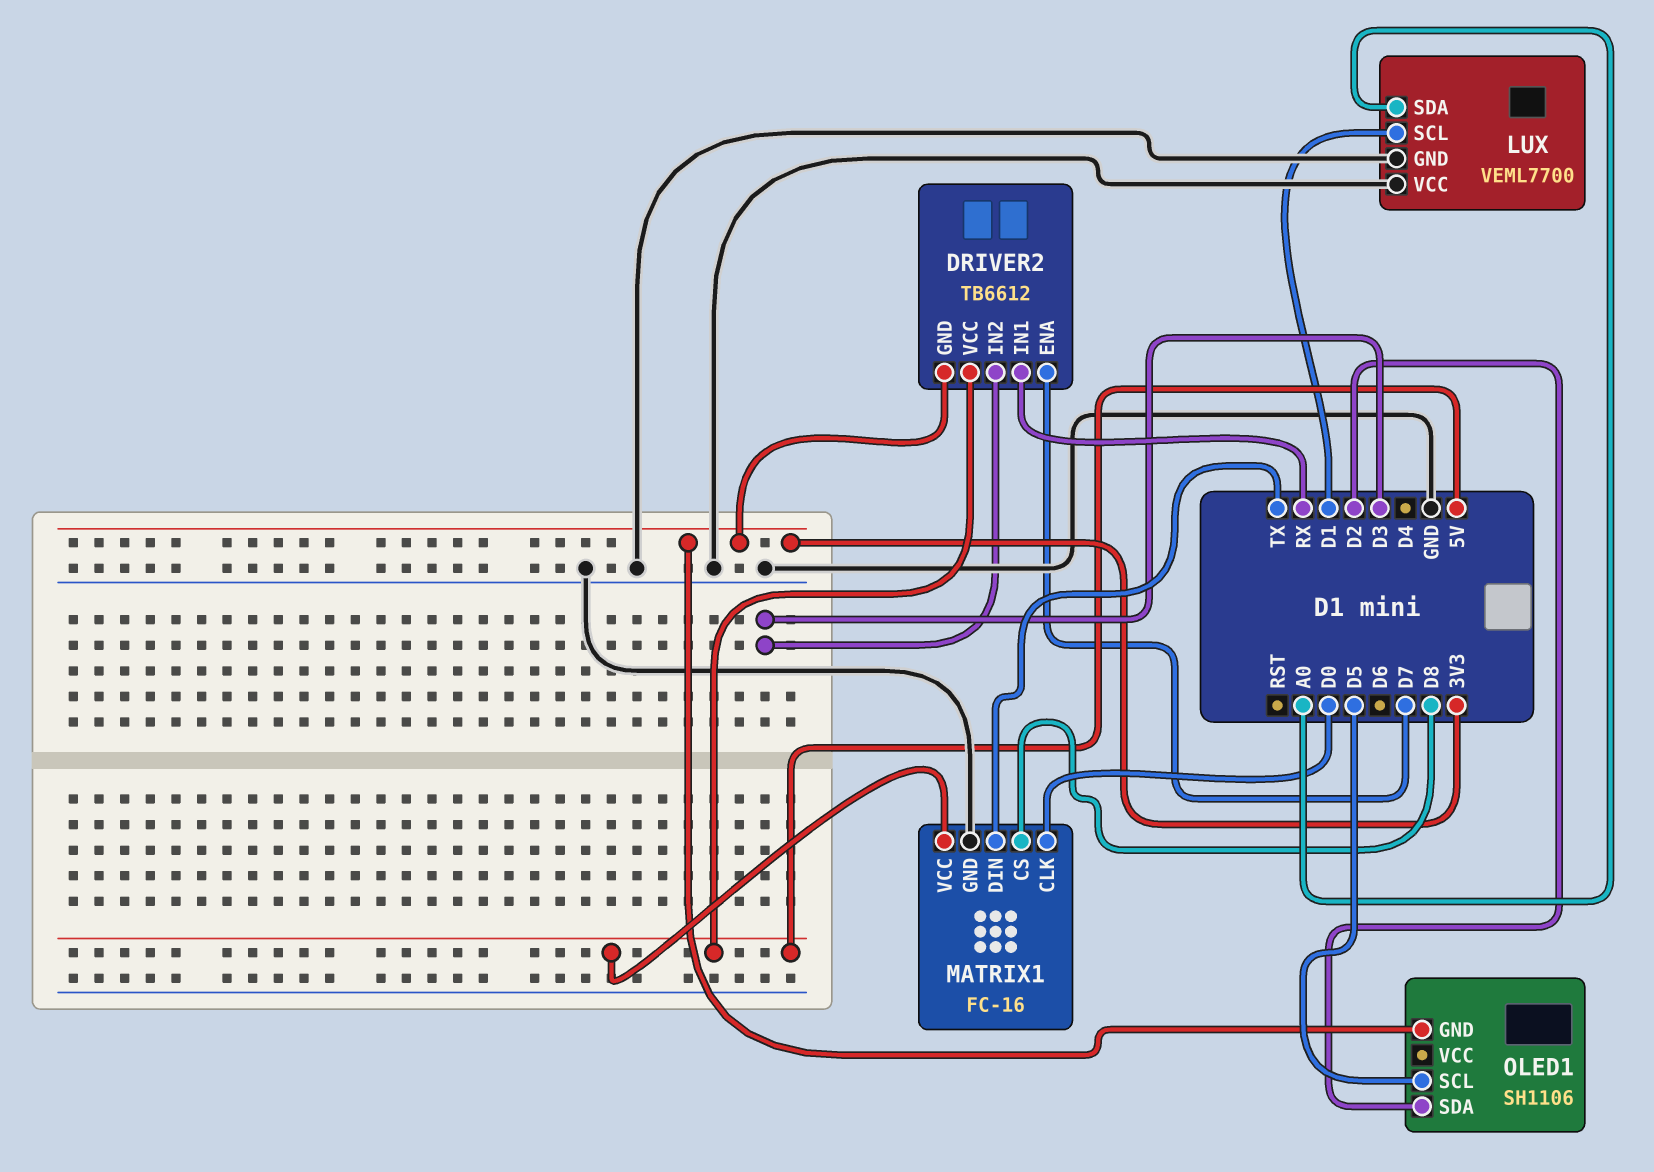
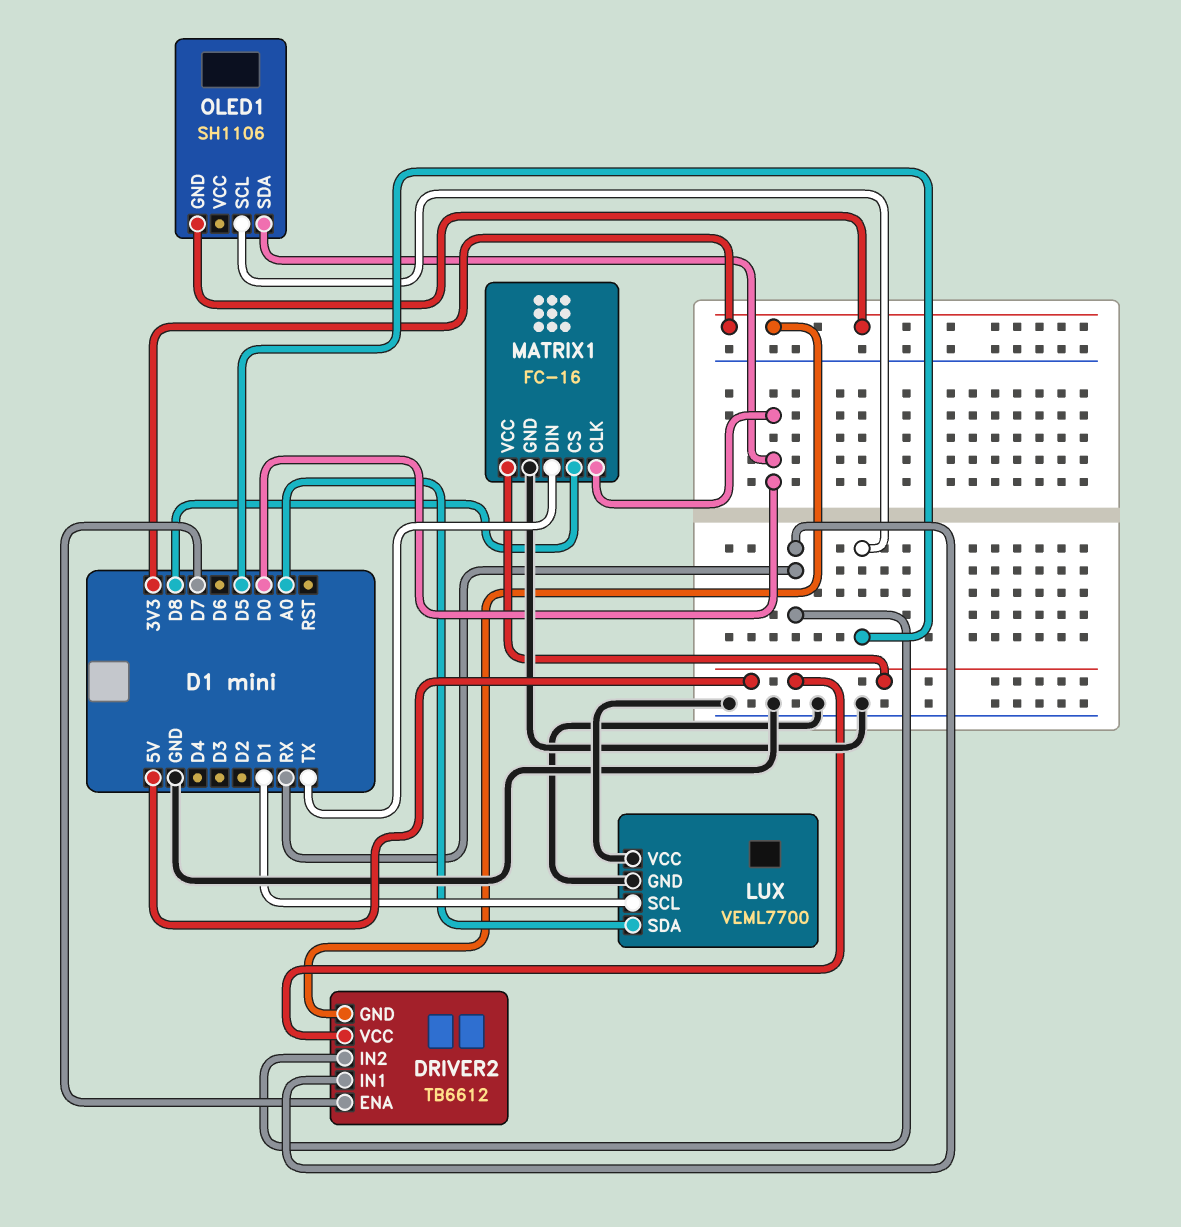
DRIVER2 pin IN2: D3 -> RX
OLED1 pin SDA: D2 -> D0

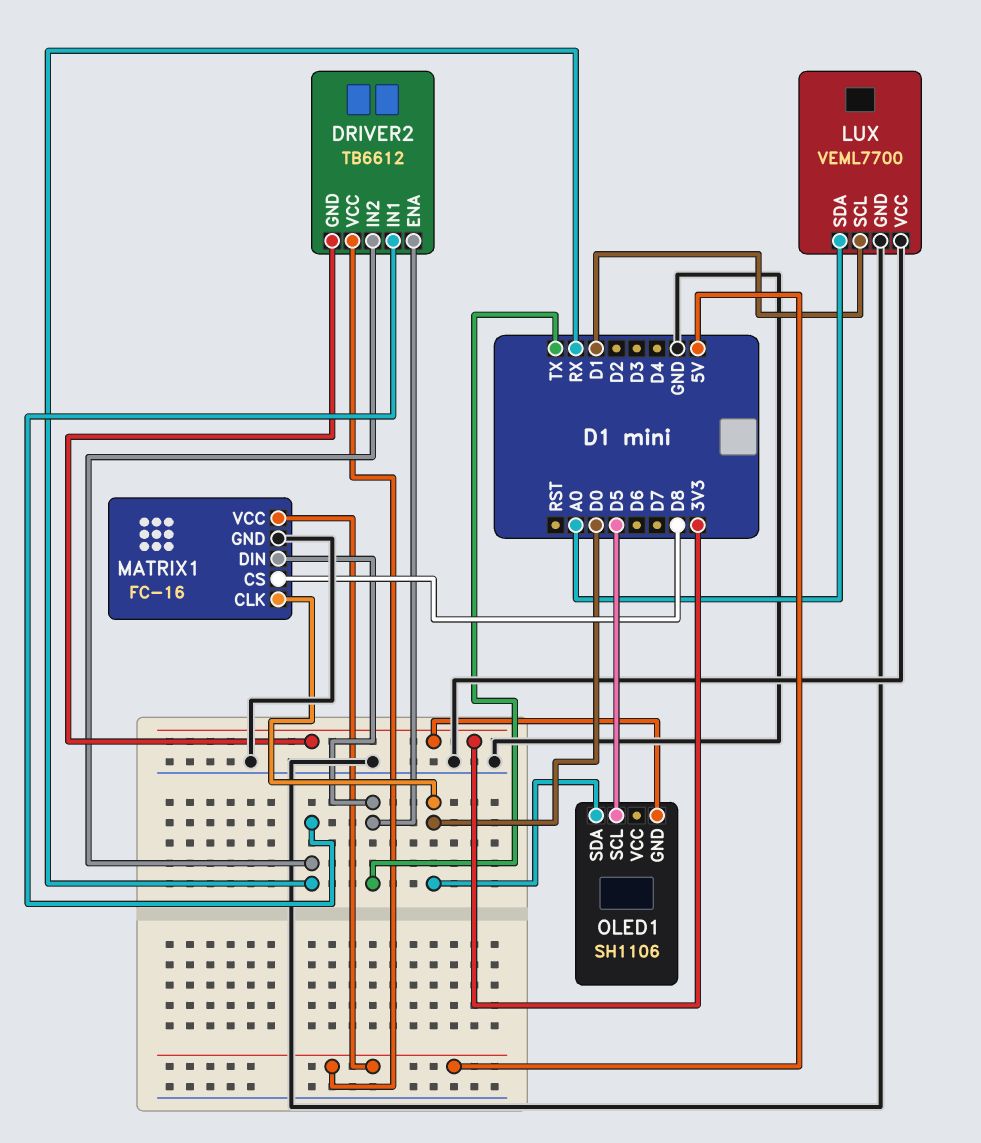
DRIVER2 pin ENA: D7 -> TX

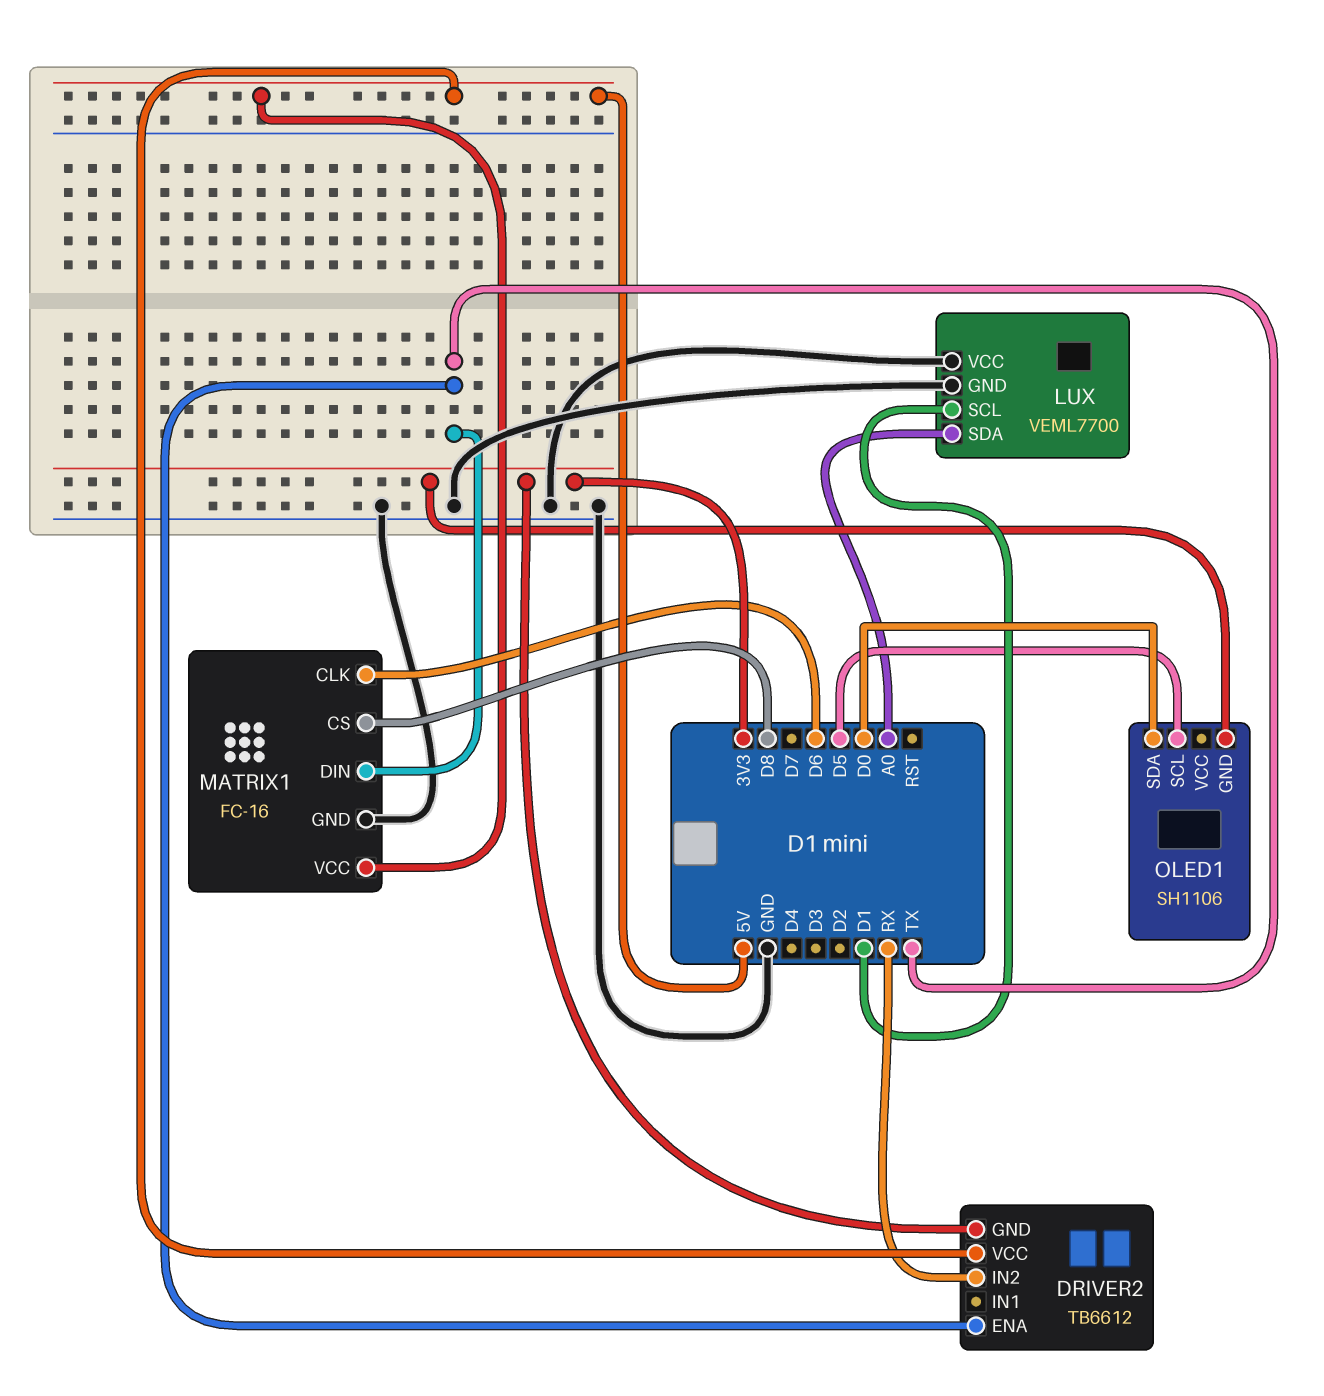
DRIVER2 pin IN1: RX -> none
MATRIX1 pin CLK: D0 -> D6

